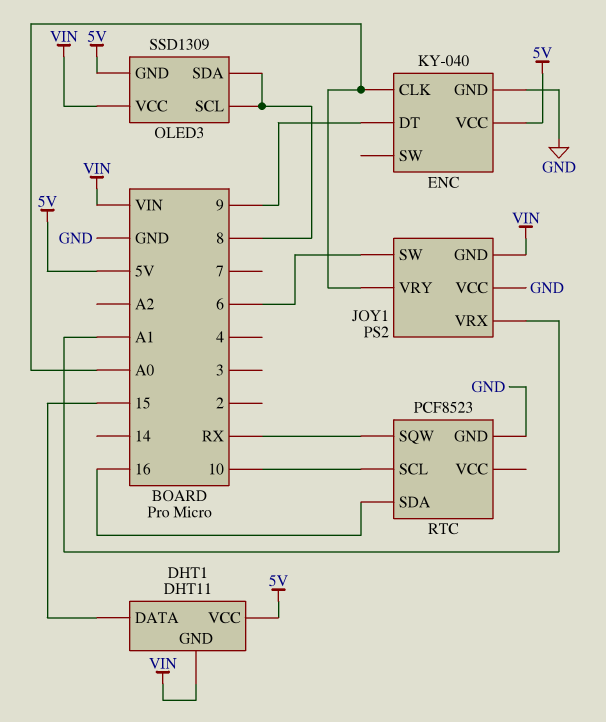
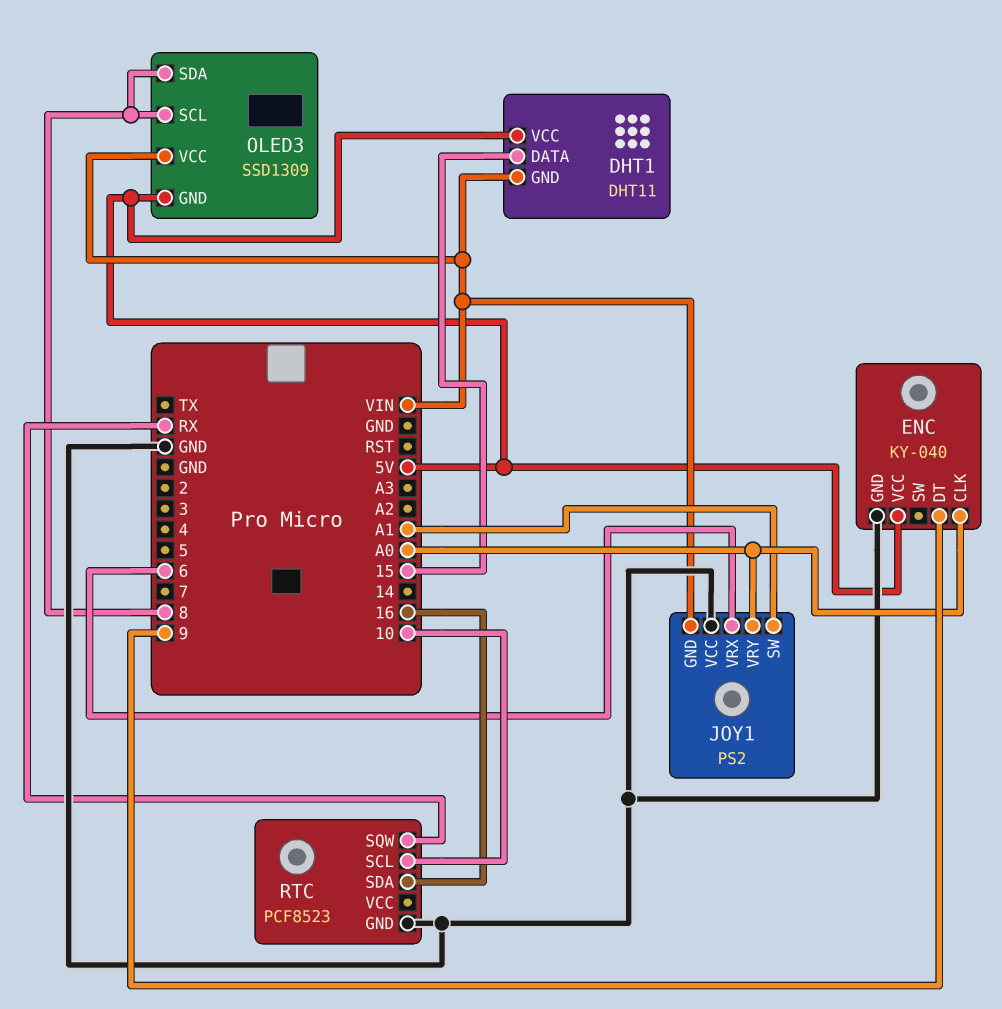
JOY1 pin SW: 6 -> A1
JOY1 pin VRX: A1 -> 6

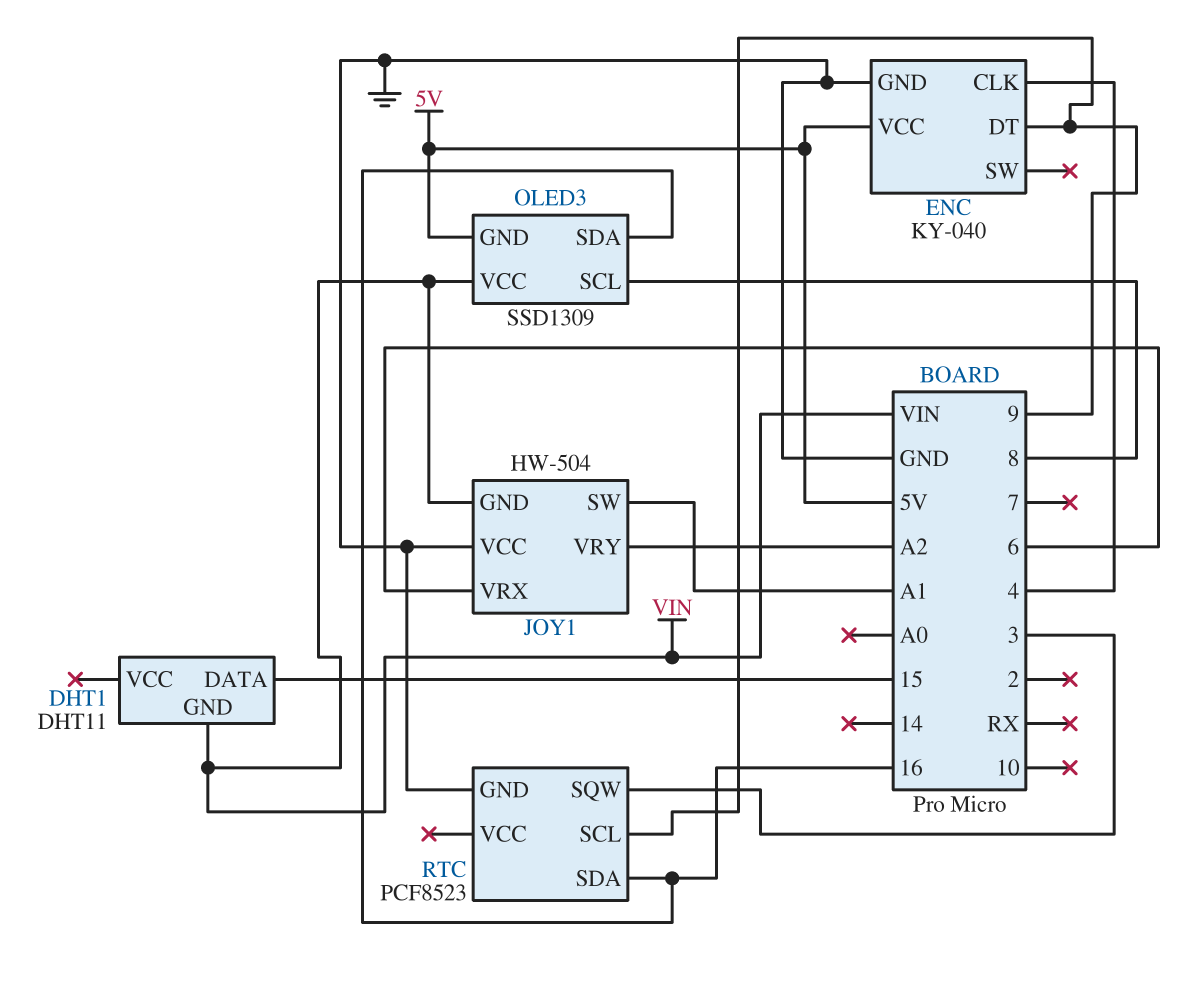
DHT1 pin VCC: 5V -> none
ENC pin CLK: A0 -> 4
JOY1: PS2 -> HW-504
JOY1 pin VRY: A0 -> A2
OLED3 pin SDA: 8 -> 16
RTC pin SCL: 10 -> 9
RTC pin SQW: RX -> 3

